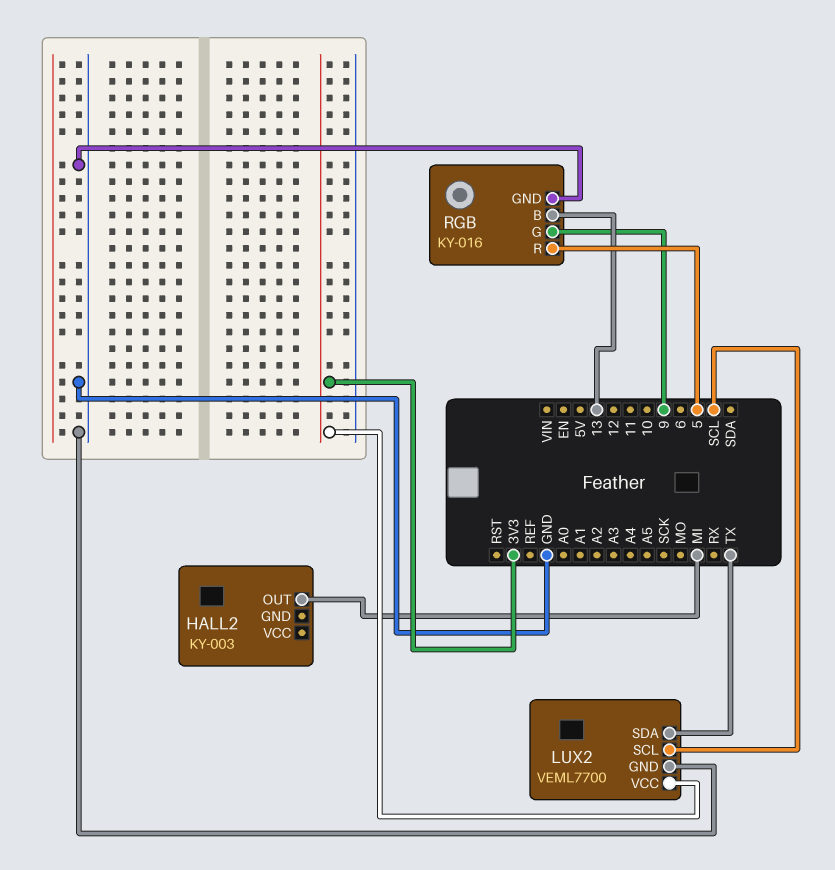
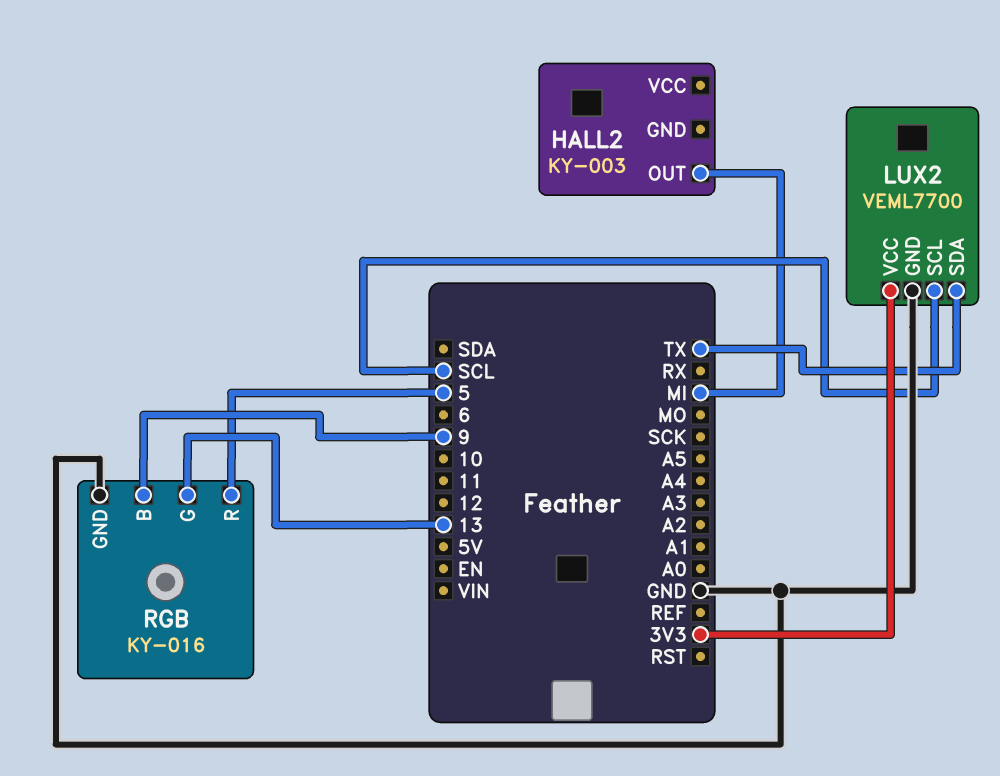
RGB pin B: 13 -> 9
RGB pin G: 9 -> 13

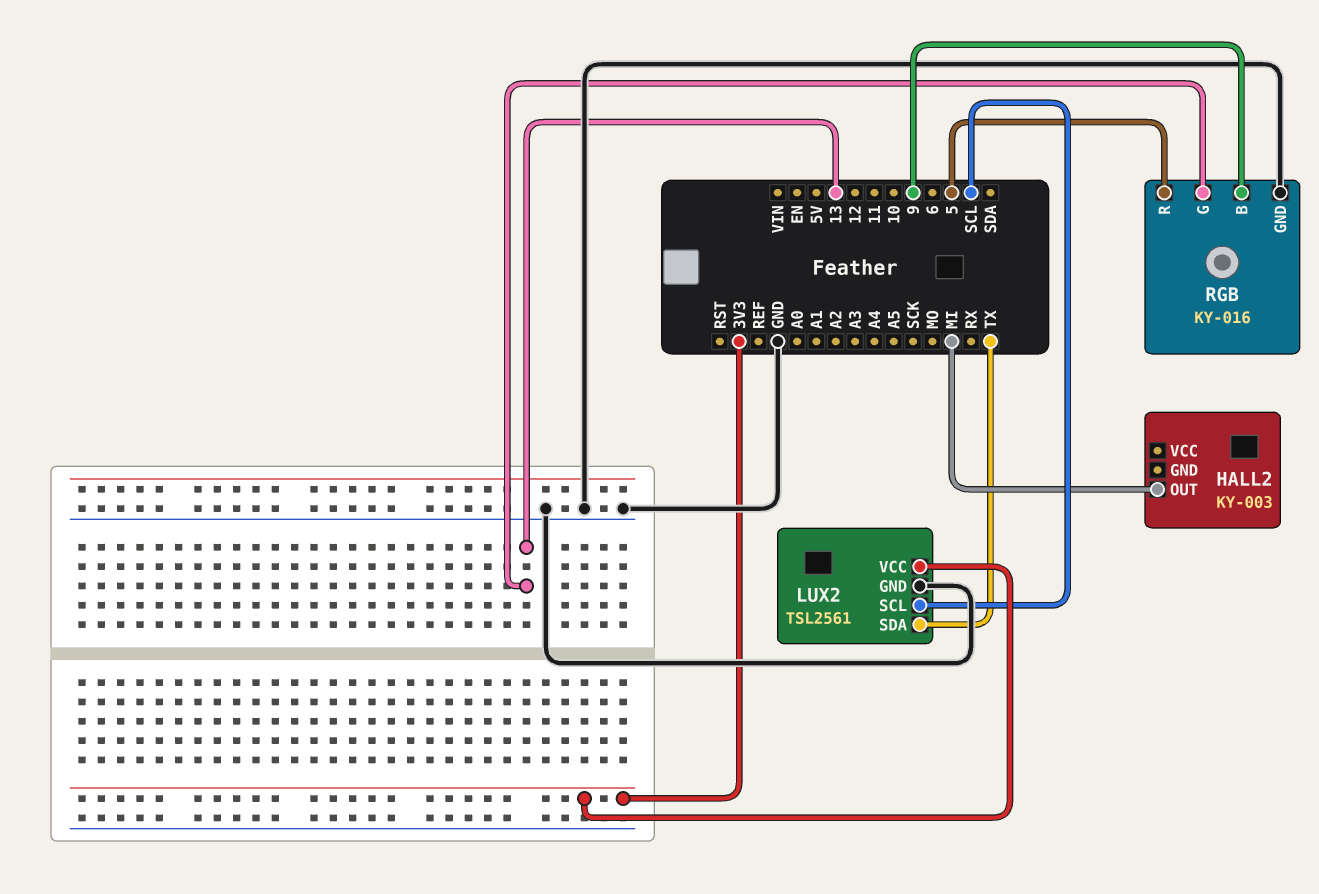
LUX2: VEML7700 -> TSL2561

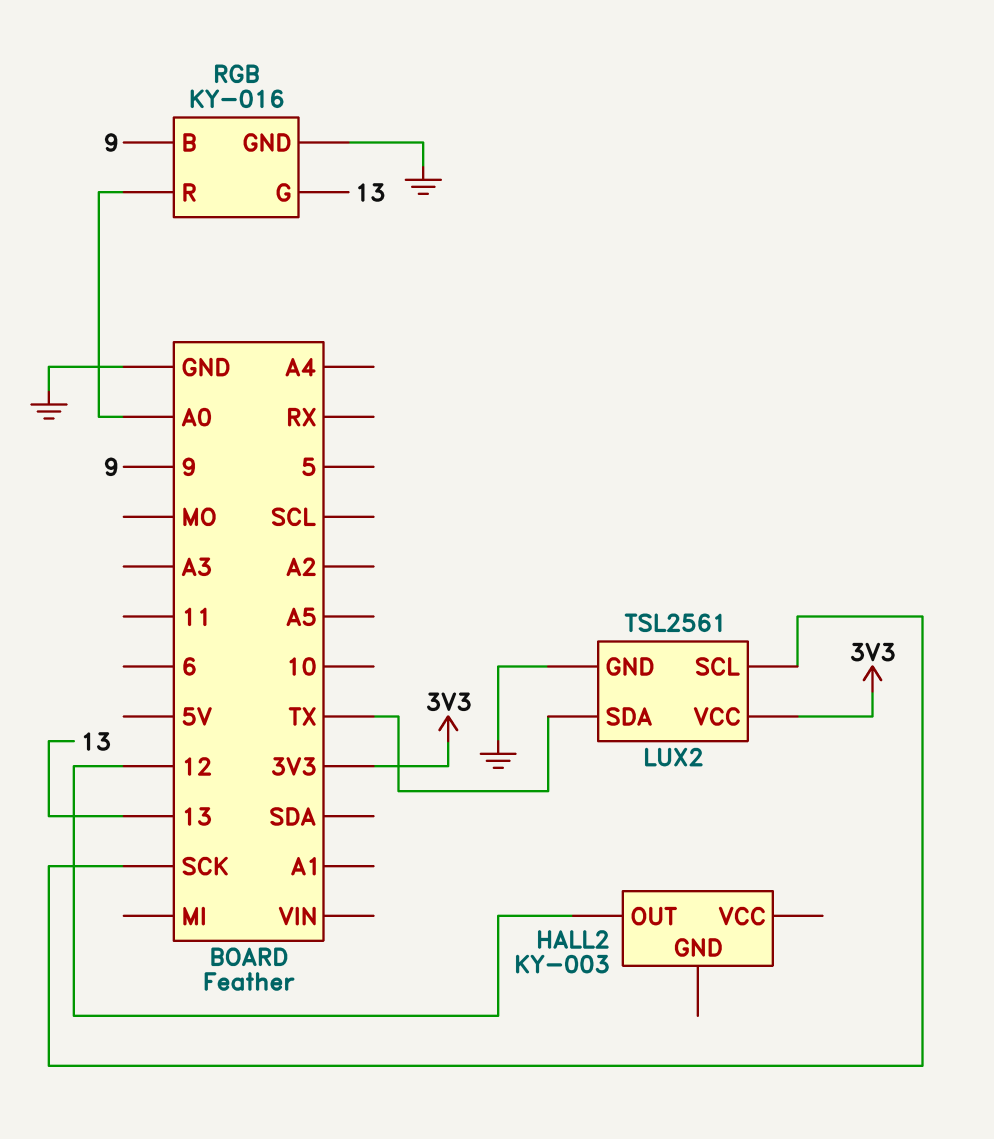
HALL2 pin OUT: MI -> 12
LUX2 pin SCL: SCL -> SCK
RGB pin R: 5 -> A0

